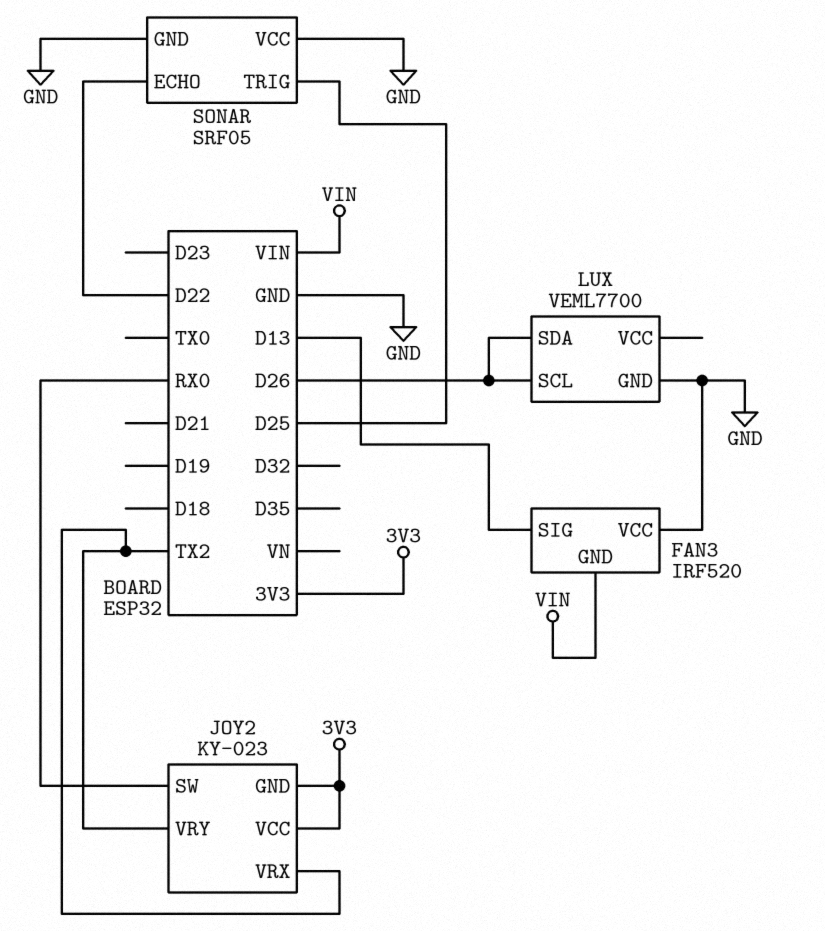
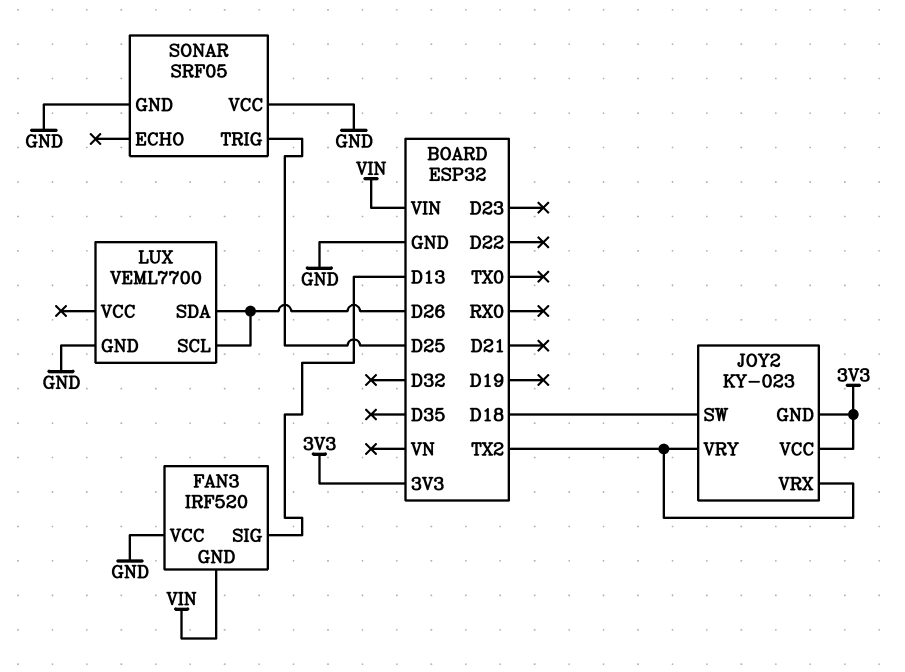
JOY2 pin SW: RX0 -> D18
SONAR pin ECHO: D22 -> none

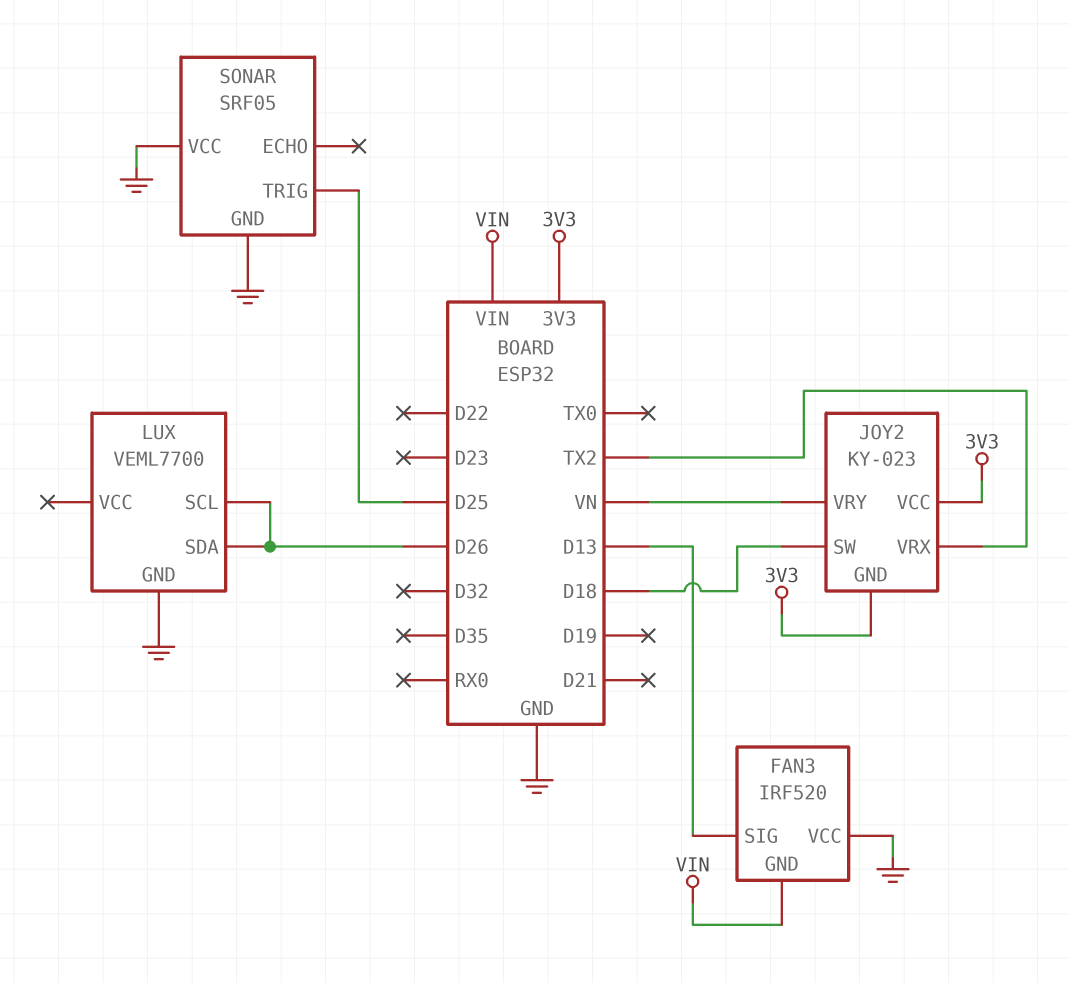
JOY2 pin VRY: TX2 -> VN

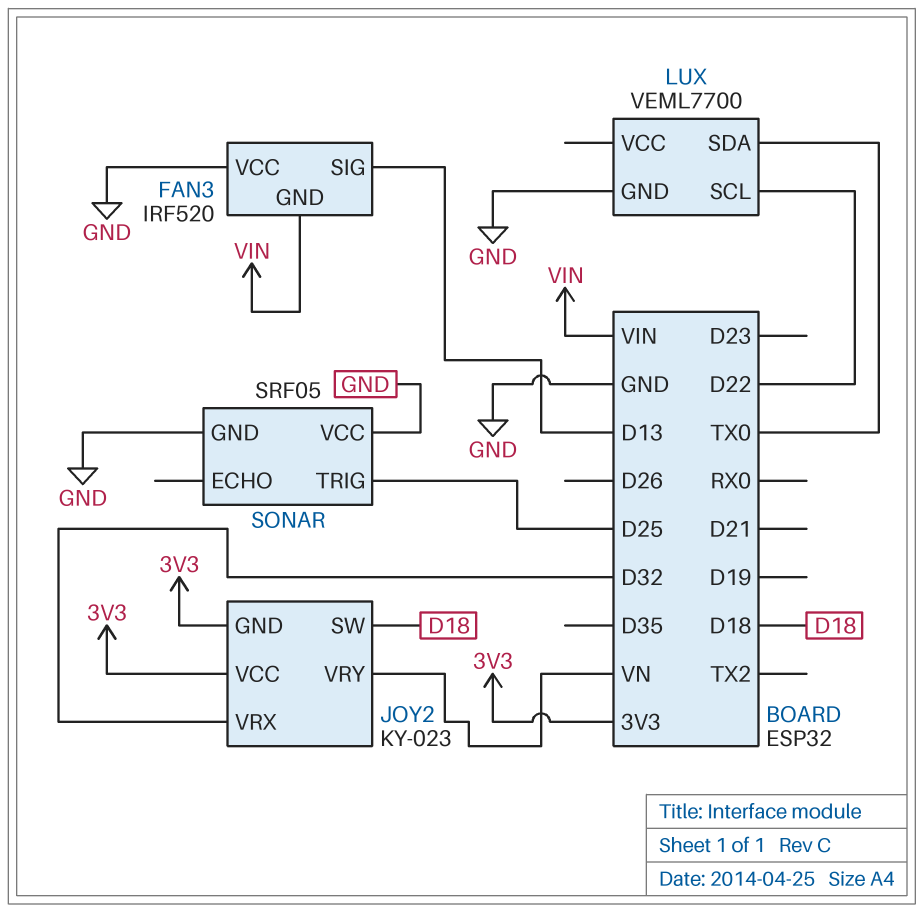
JOY2 pin VRX: TX2 -> D32
LUX pin SCL: D26 -> D22
LUX pin SDA: D26 -> TX0

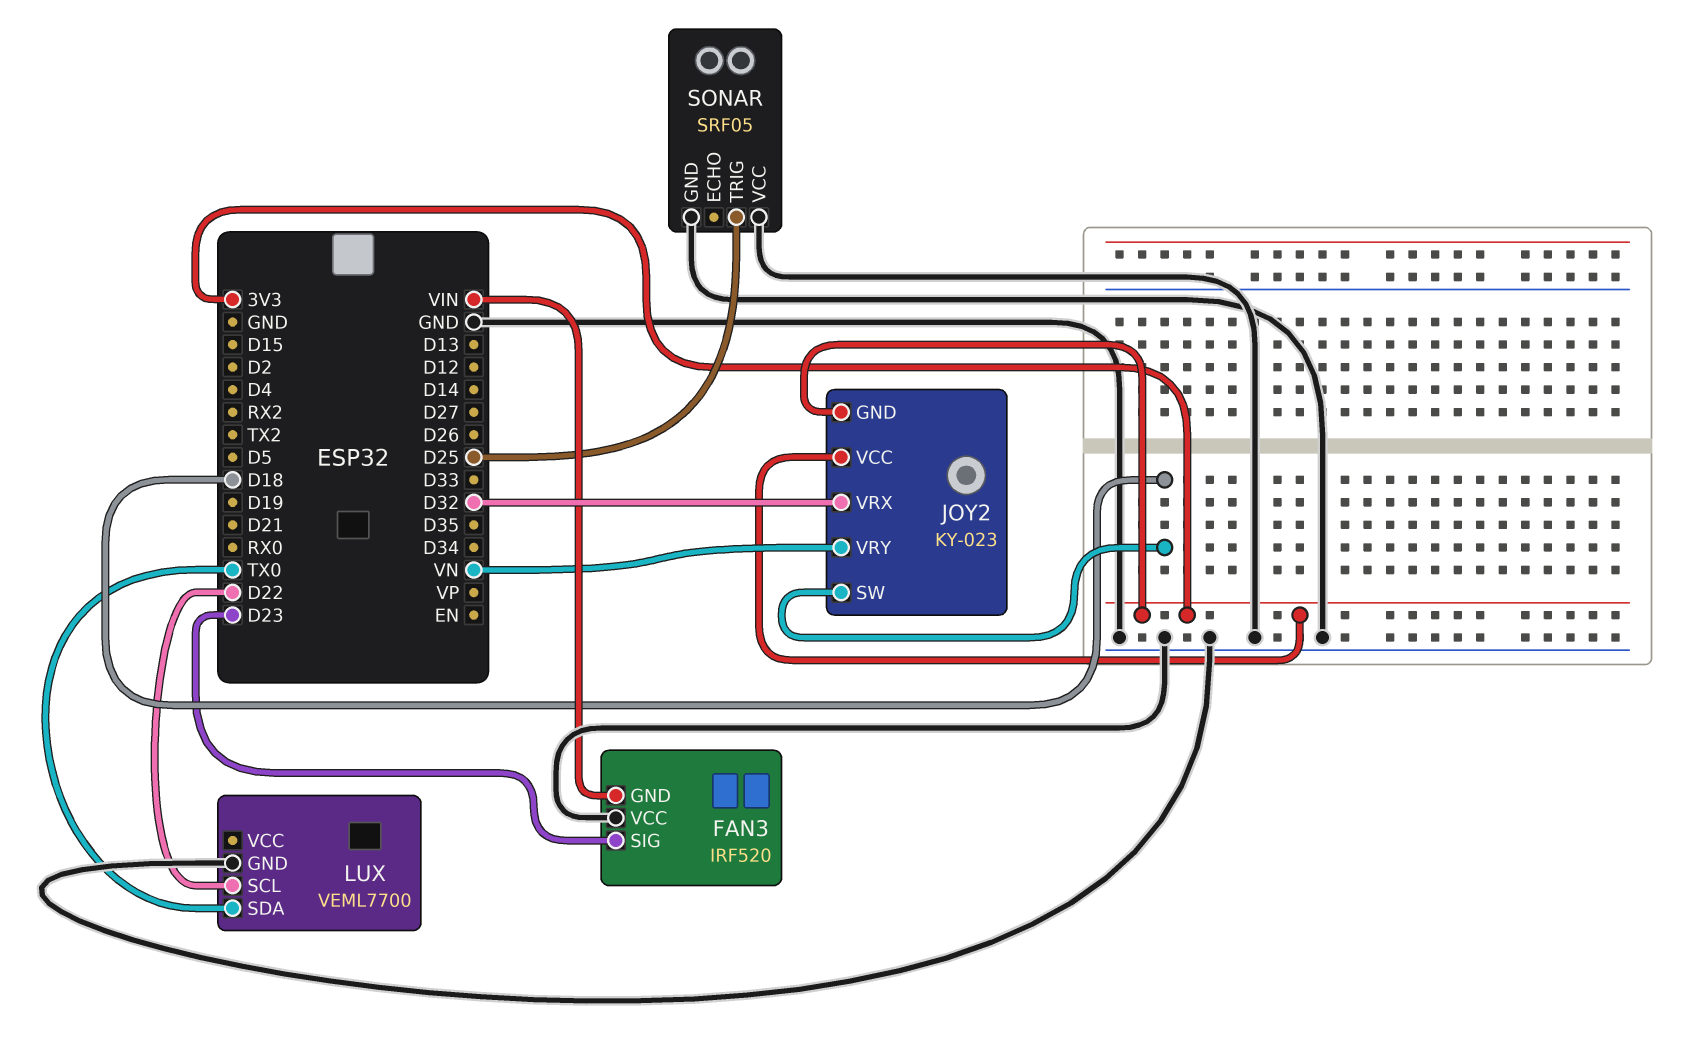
FAN3 pin SIG: D13 -> D23

